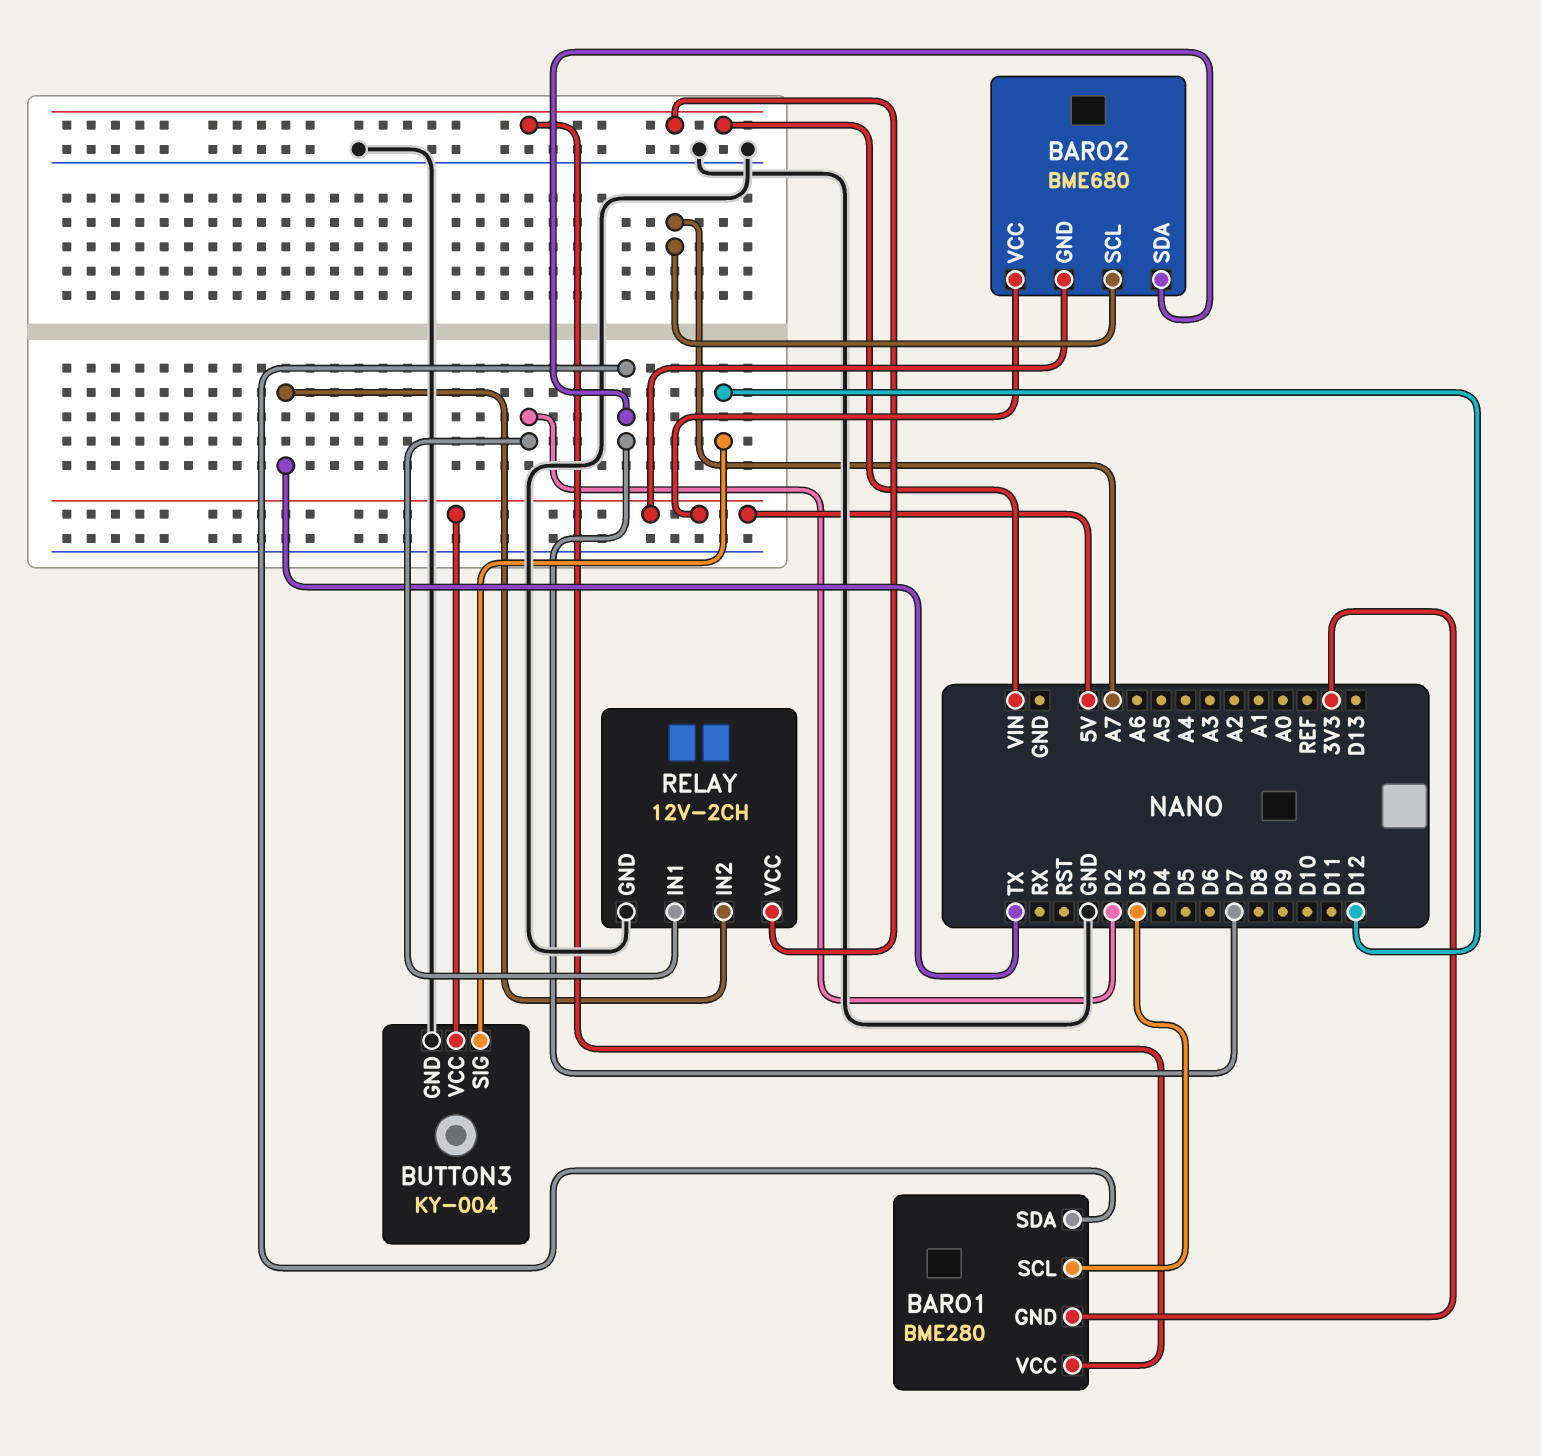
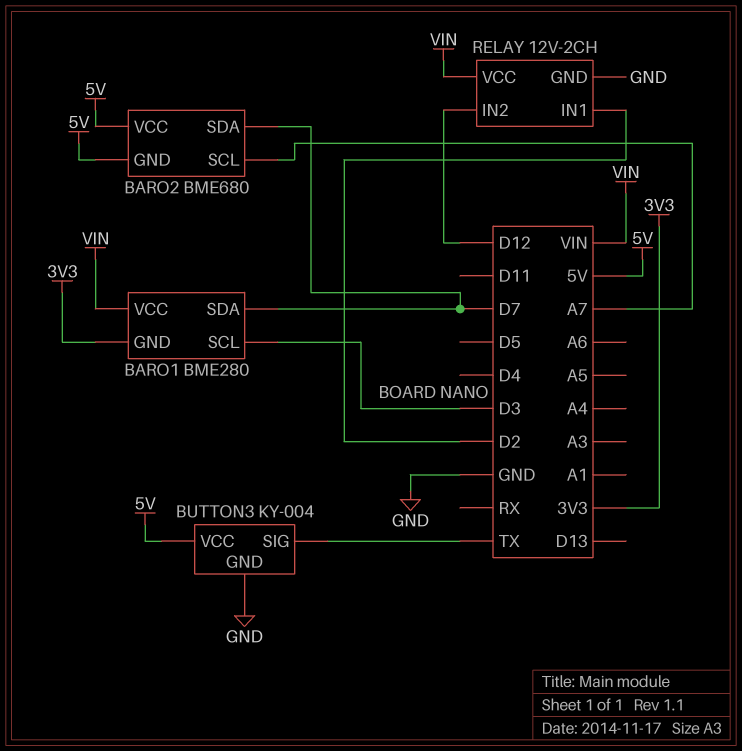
BUTTON3 pin SIG: D12 -> TX
RELAY pin IN2: TX -> D12

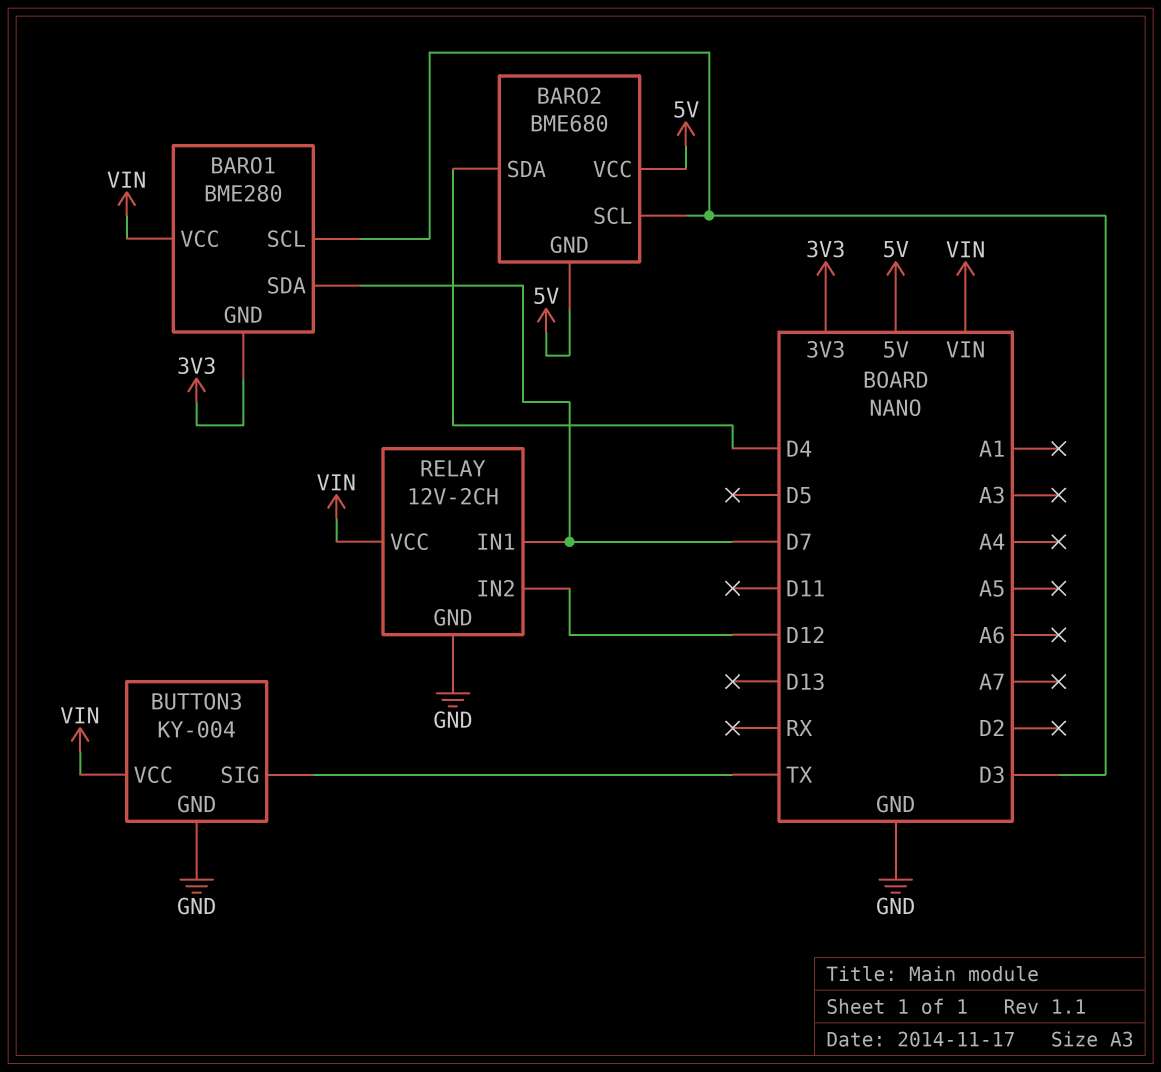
BARO2 pin SCL: A7 -> D3
BARO2 pin SDA: D7 -> D4
BUTTON3 pin VCC: 5V -> VIN
RELAY pin IN1: D2 -> D7

